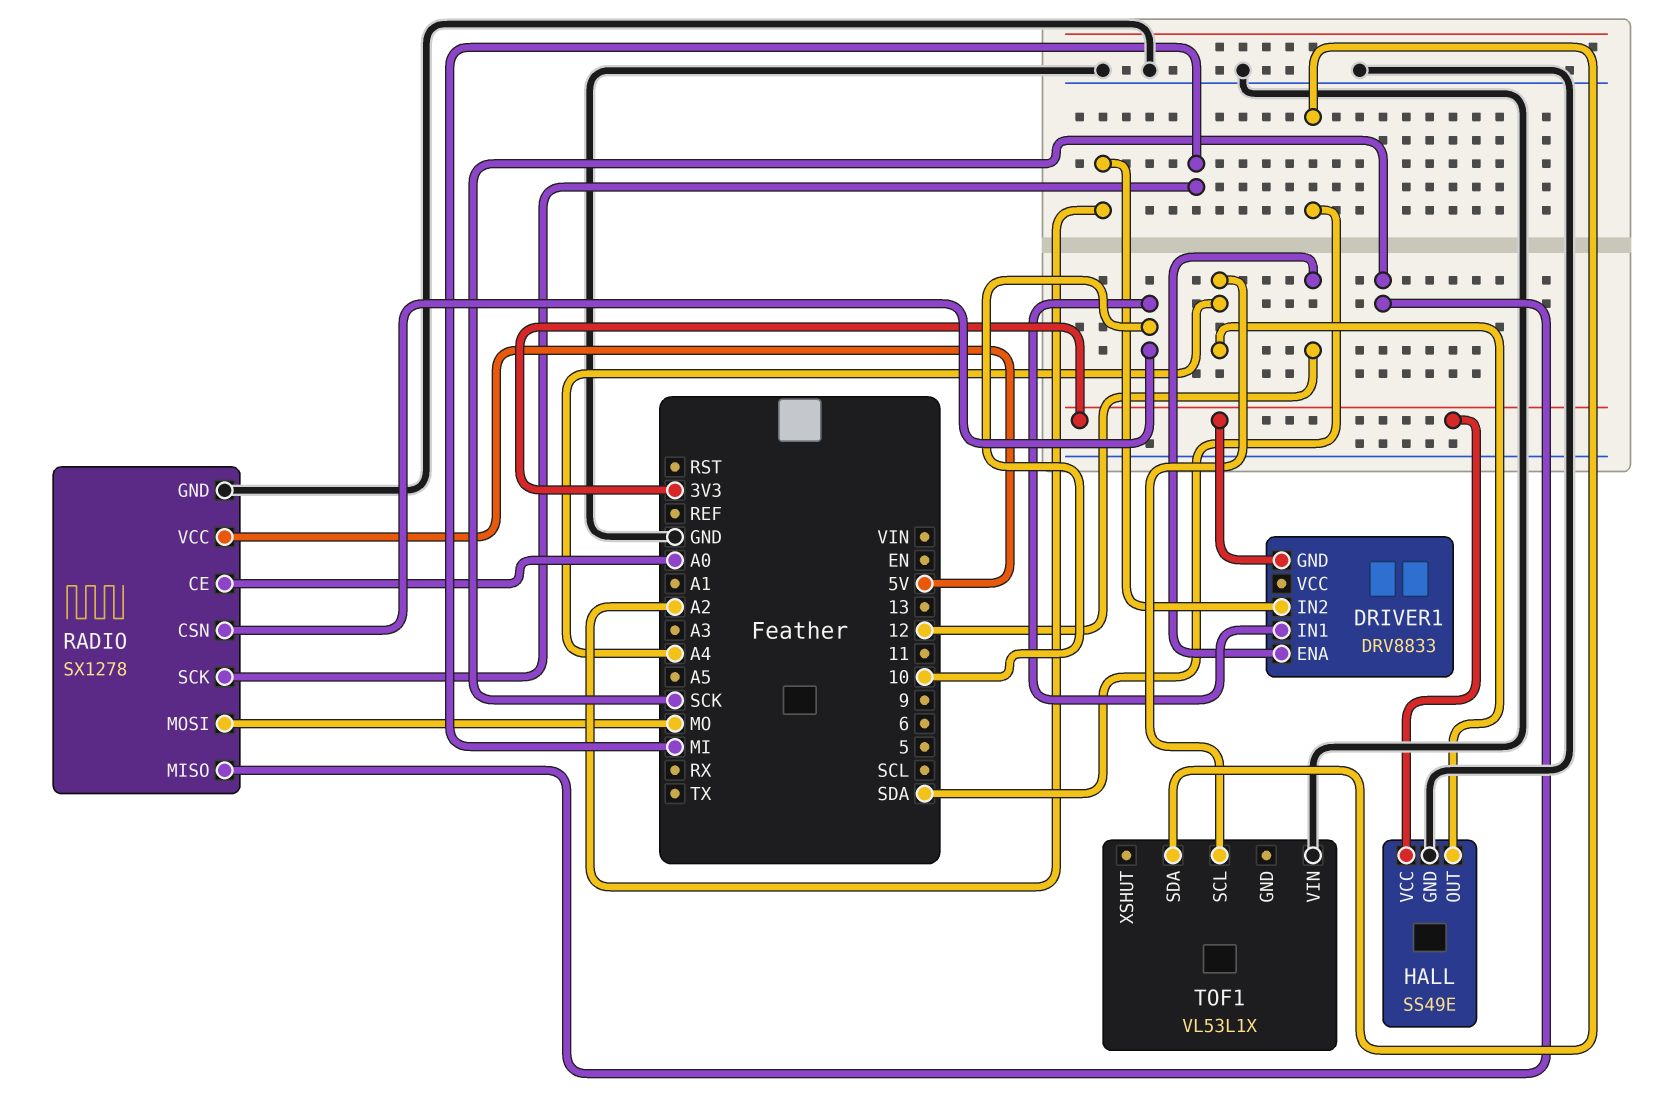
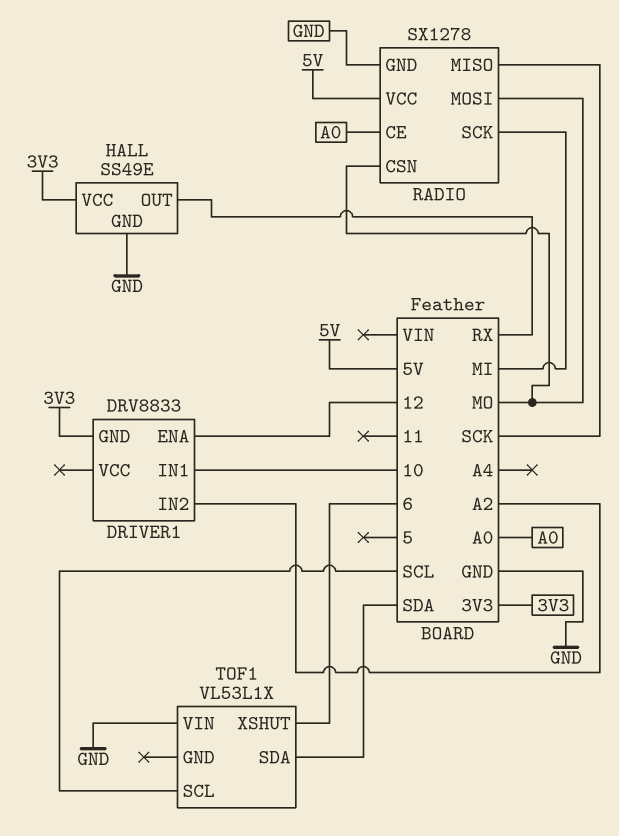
HALL pin OUT: A4 -> RX
RADIO pin CSN: 10 -> MO
TOF1 pin SCL: A4 -> SCL
TOF1 pin XSHUT: none -> 6

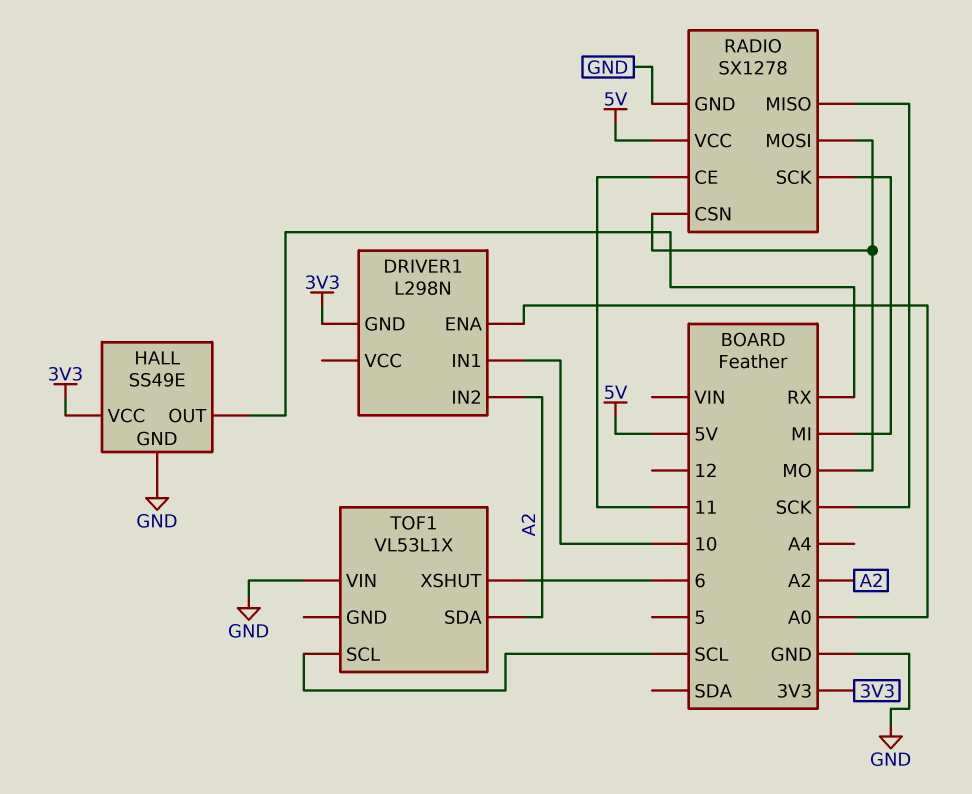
DRIVER1: DRV8833 -> L298N
DRIVER1 pin ENA: 12 -> A0
RADIO pin CE: A0 -> 11
TOF1 pin SDA: SDA -> A2

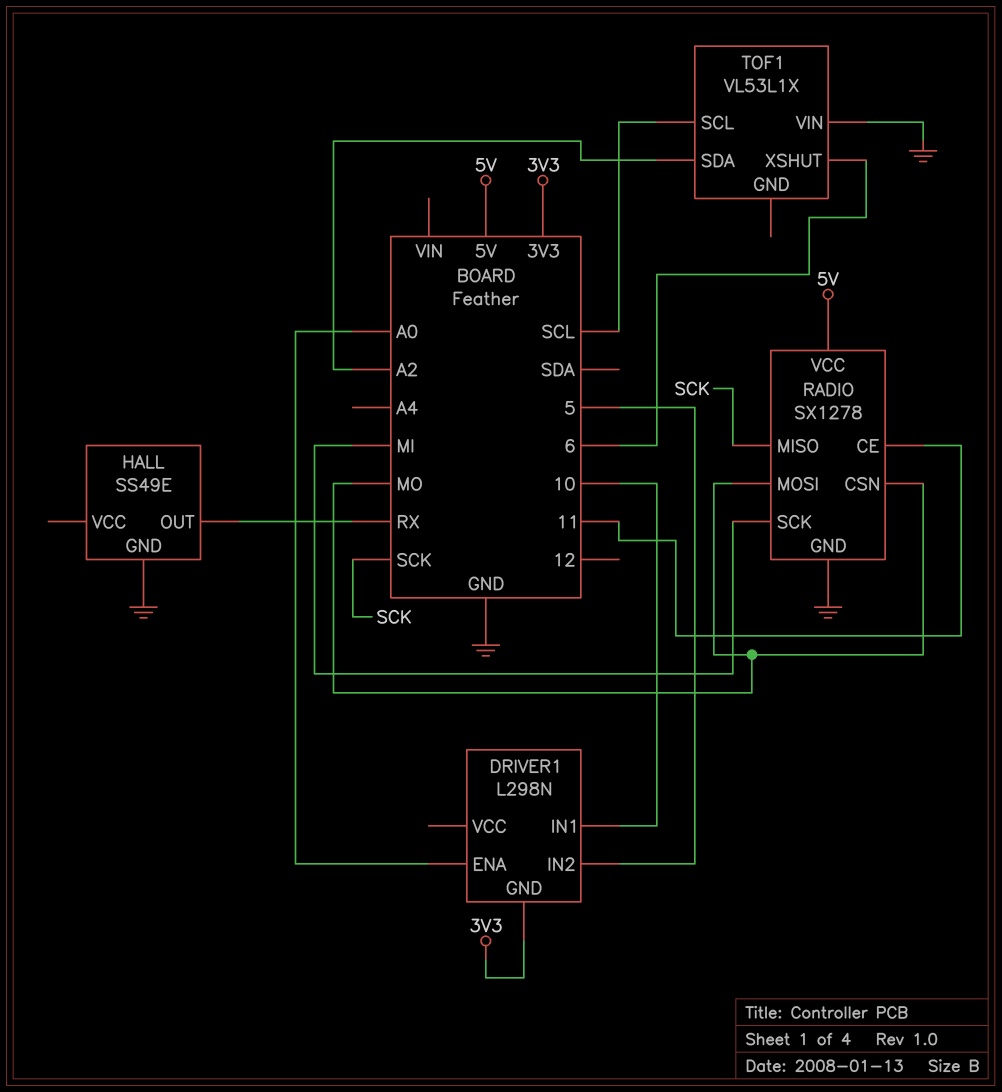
DRIVER1 pin IN2: A2 -> 5
HALL pin VCC: 3V3 -> none

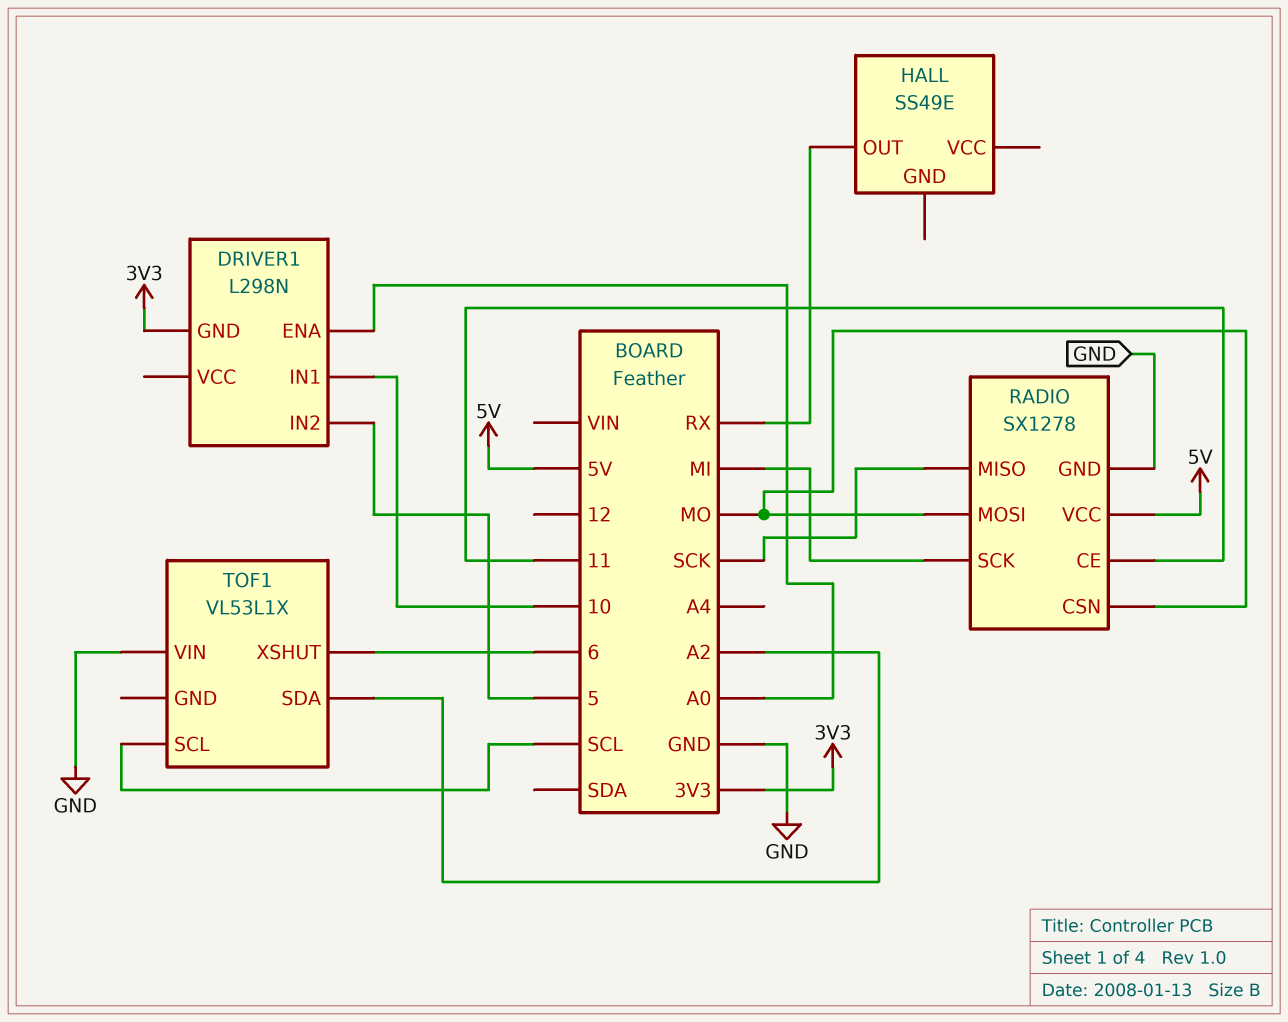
HALL pin GND: GND -> none

